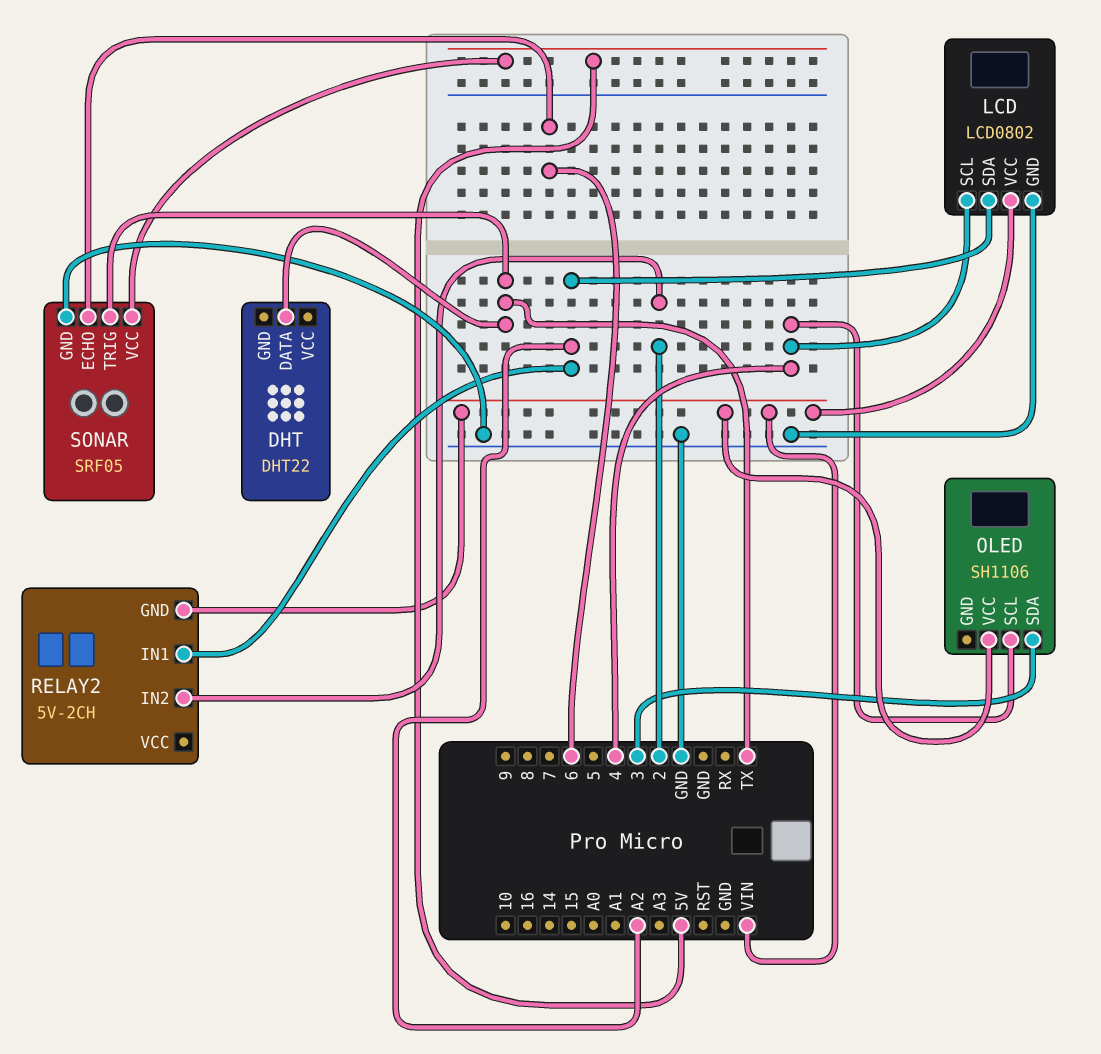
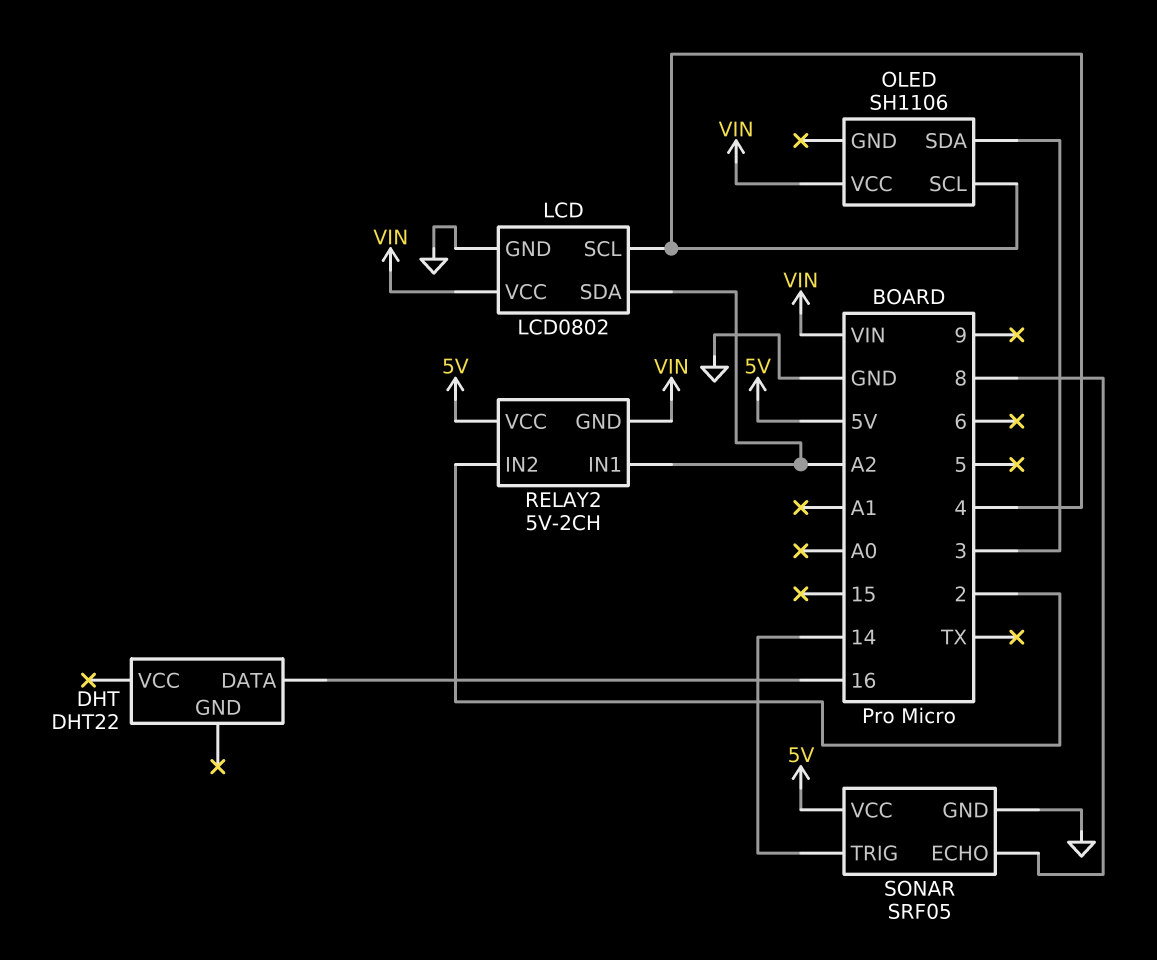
DHT pin DATA: TX -> 16
RELAY2 pin VCC: none -> 5V
SONAR pin ECHO: 6 -> 8
SONAR pin TRIG: TX -> 14

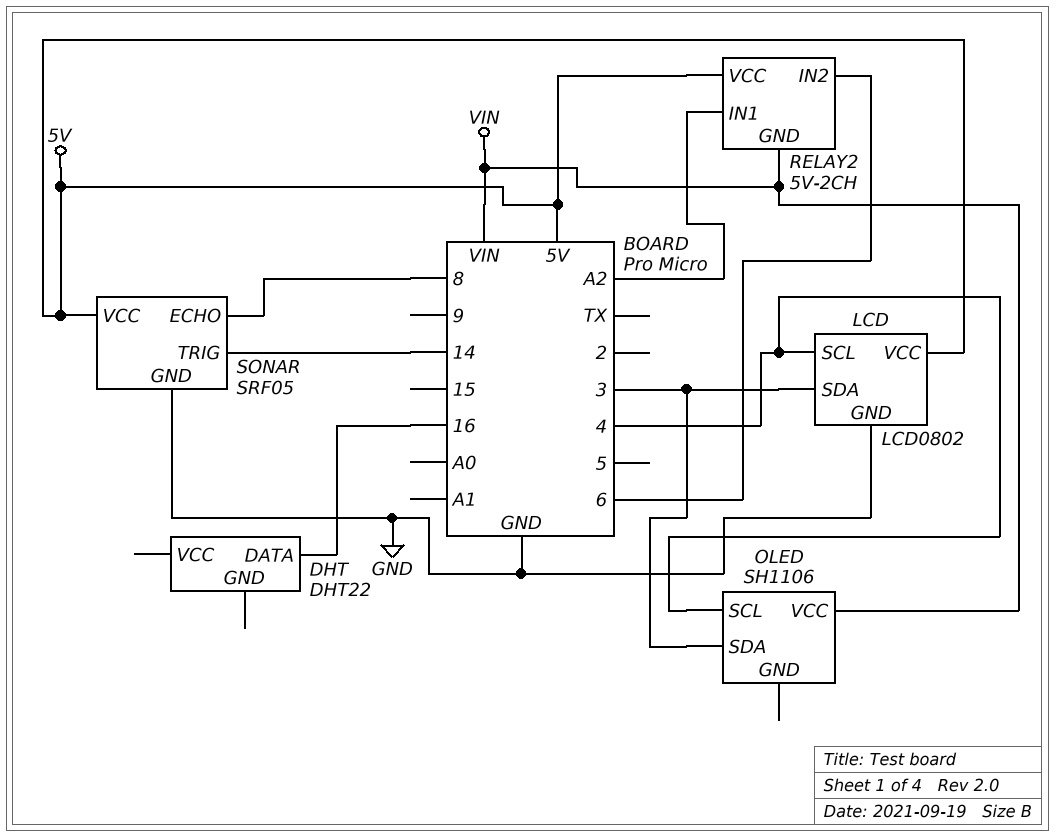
LCD pin SDA: A2 -> 3
LCD pin VCC: VIN -> 5V
RELAY2 pin IN2: 2 -> 6

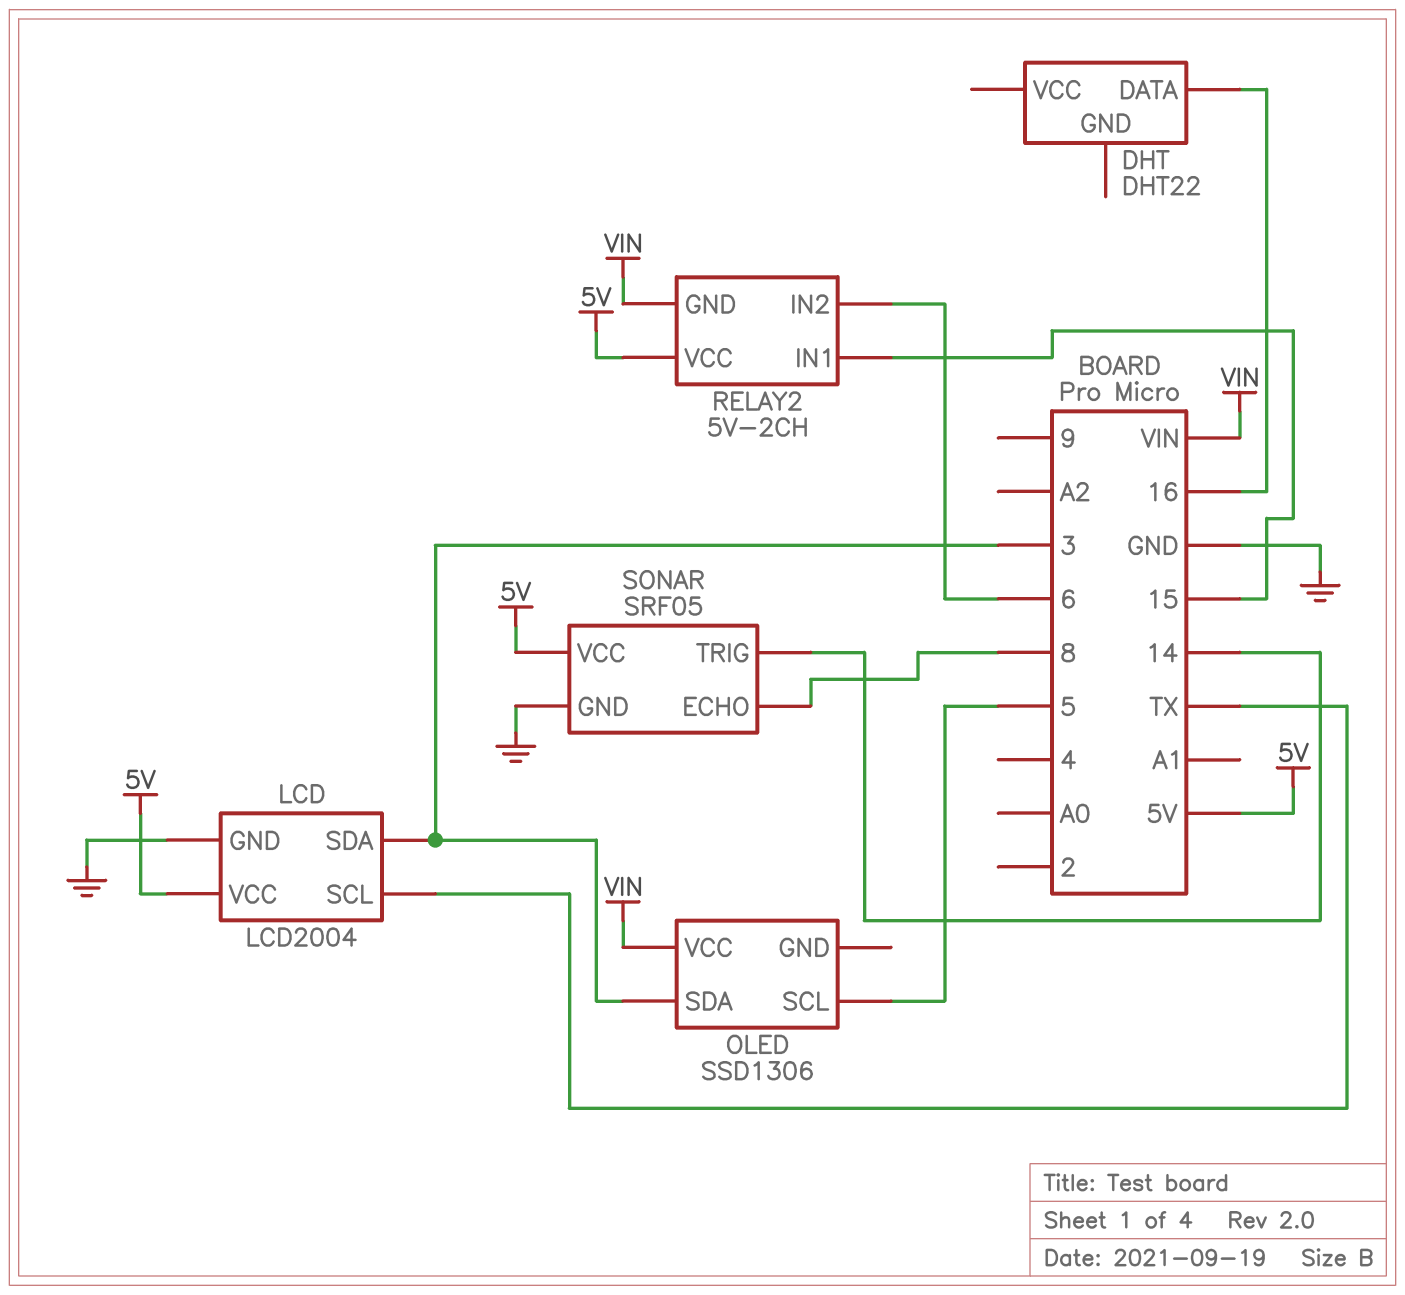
LCD: LCD0802 -> LCD2004
LCD pin SCL: 4 -> TX
OLED: SH1106 -> SSD1306
OLED pin SCL: 4 -> 5
RELAY2 pin IN1: A2 -> 15

